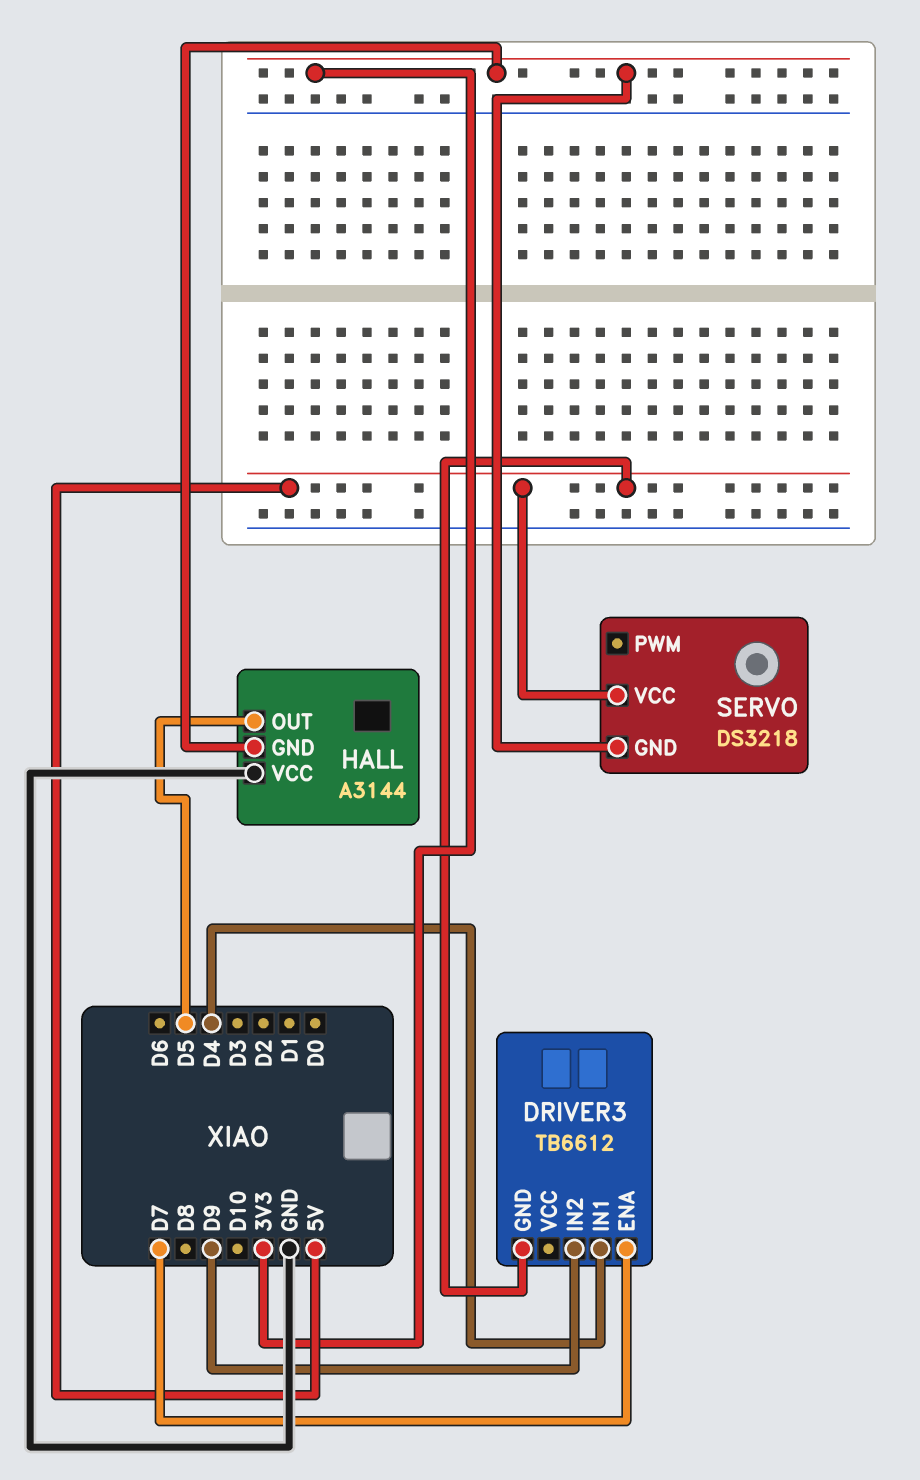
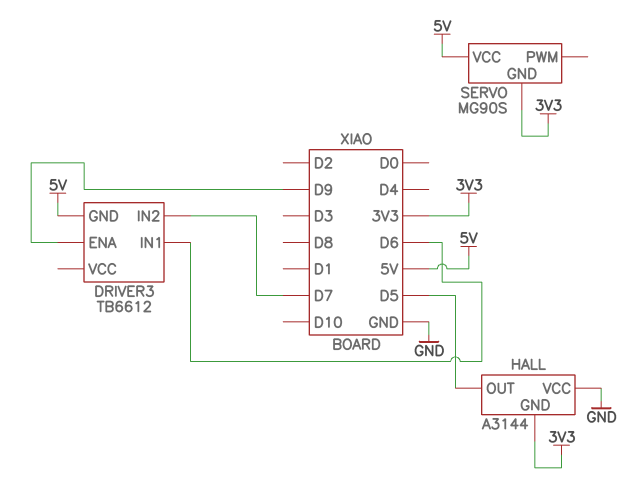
DRIVER3 pin ENA: D7 -> D9
DRIVER3 pin IN1: D4 -> D6
DRIVER3 pin IN2: D9 -> D7
SERVO: DS3218 -> MG90S

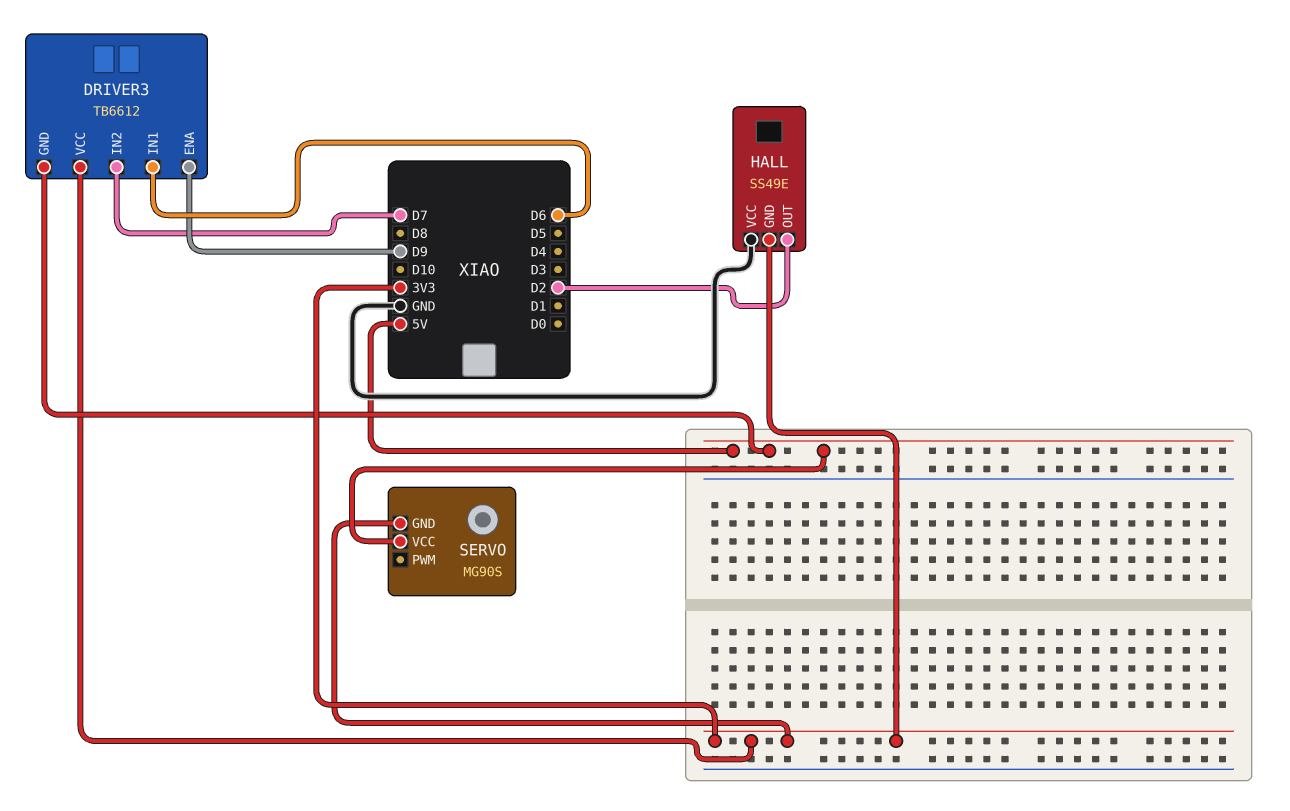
DRIVER3 pin VCC: none -> 3V3
HALL: A3144 -> SS49E
HALL pin OUT: D5 -> D2

